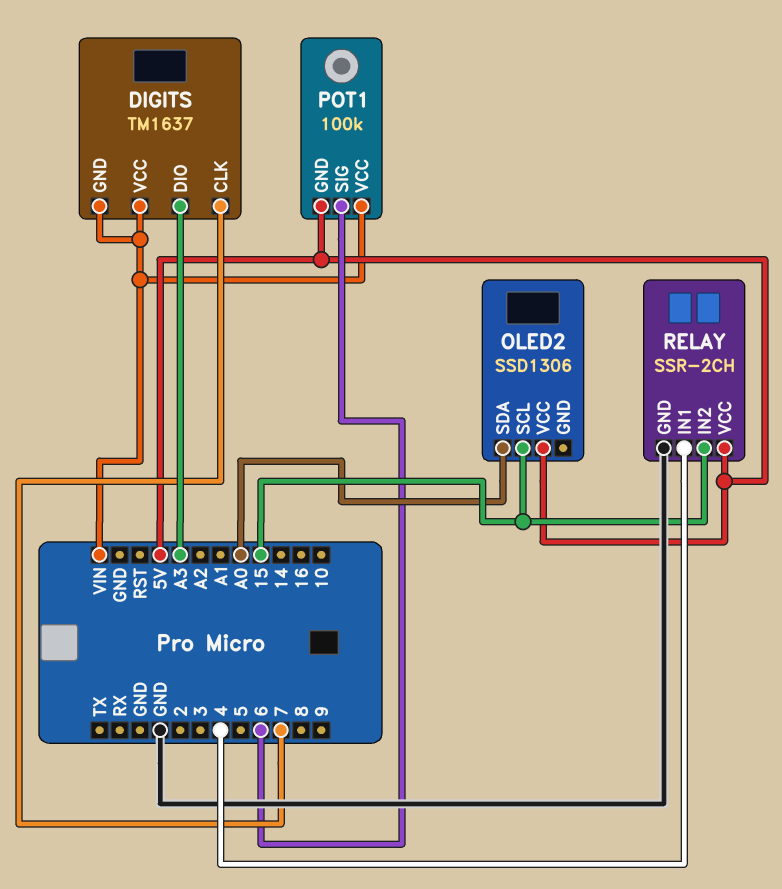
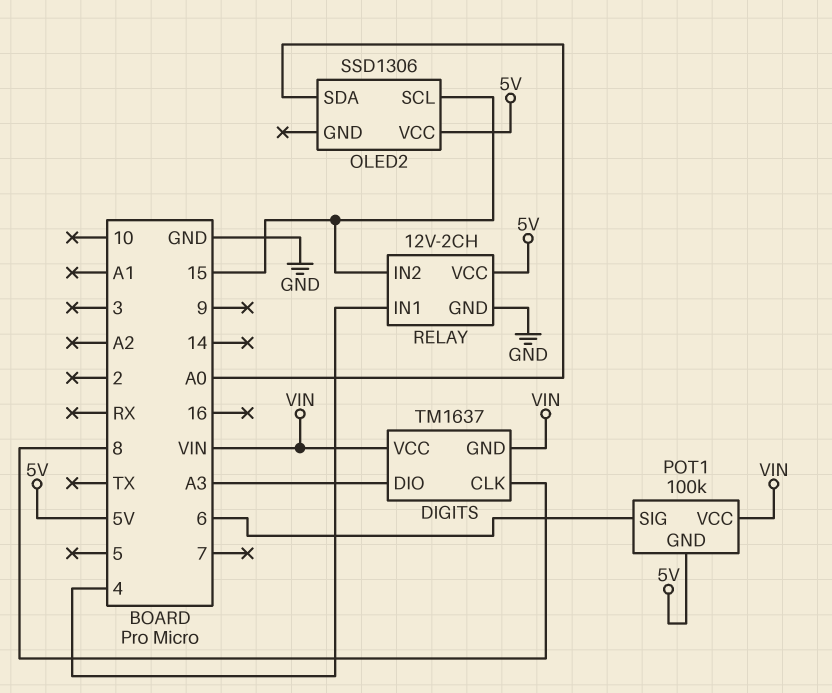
DIGITS pin CLK: 7 -> 8
RELAY: SSR-2CH -> 12V-2CH

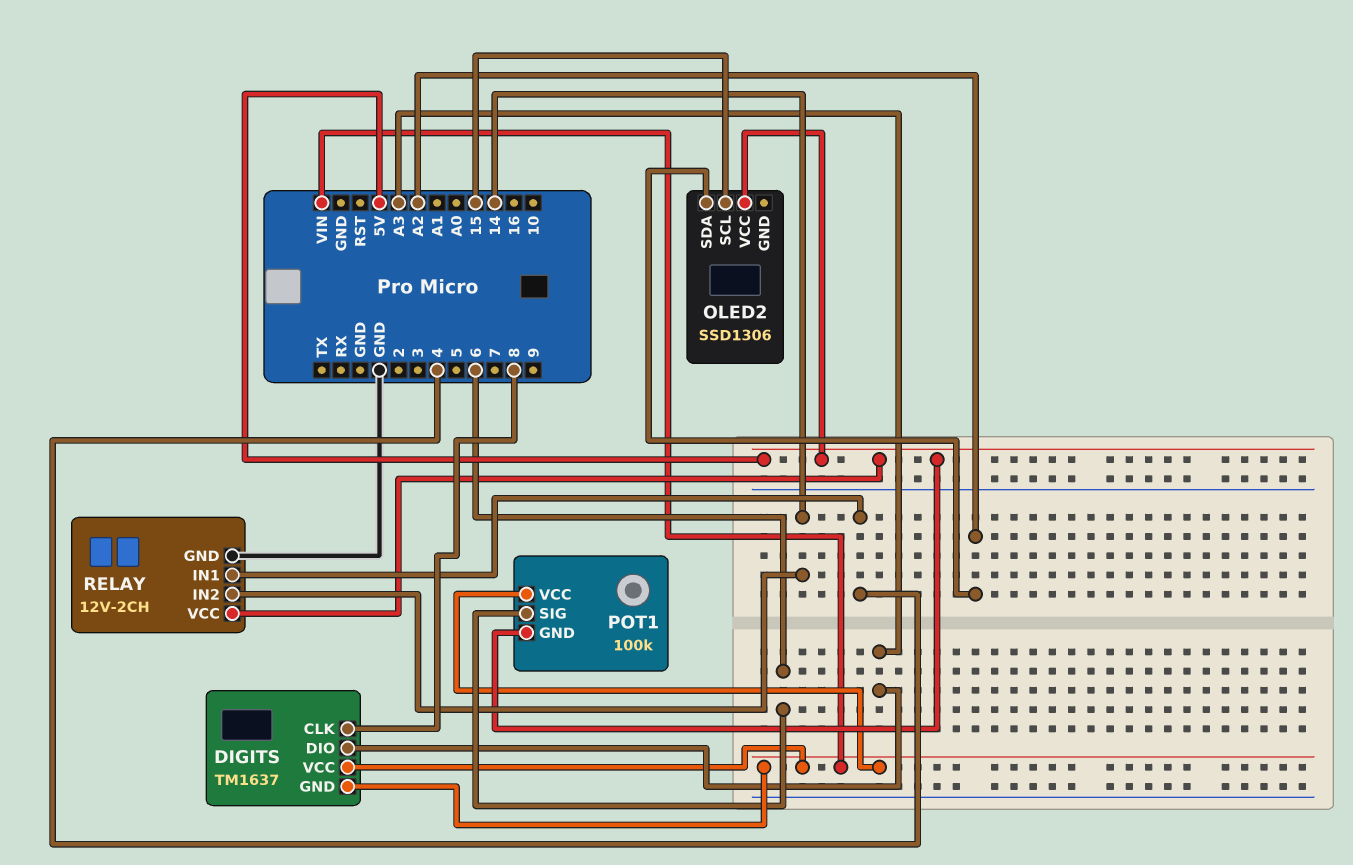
OLED2 pin SDA: A0 -> A2
RELAY pin IN2: 15 -> 14

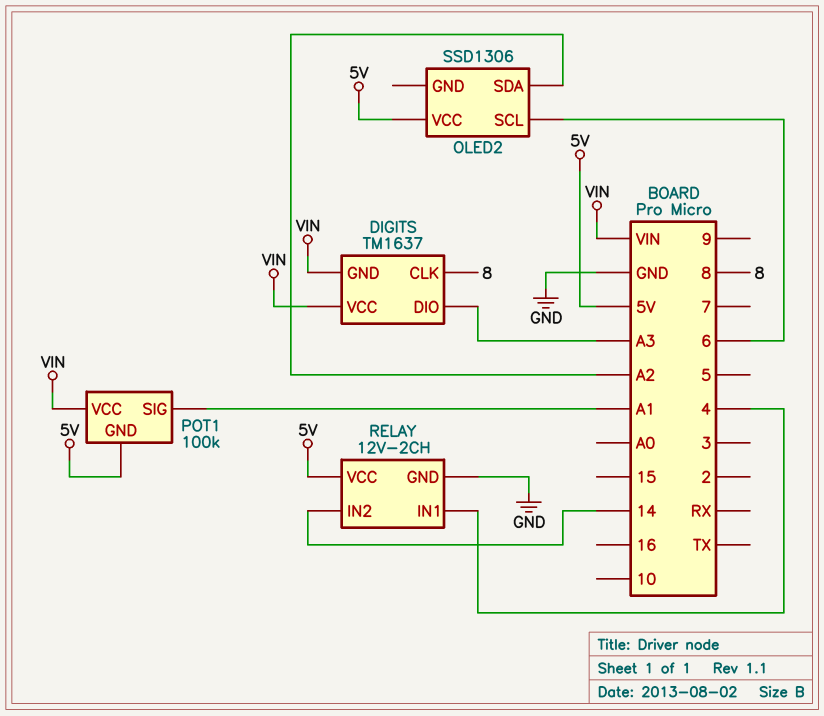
OLED2 pin SCL: 15 -> 6
POT1 pin SIG: 6 -> A1

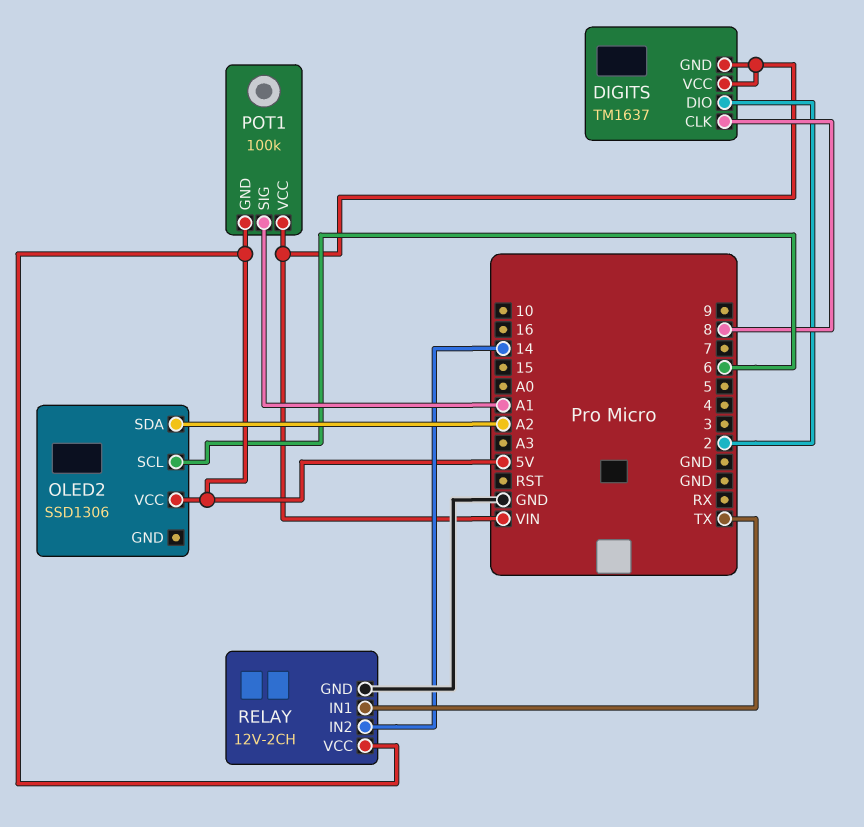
DIGITS pin DIO: A3 -> 2
RELAY pin IN1: 4 -> TX

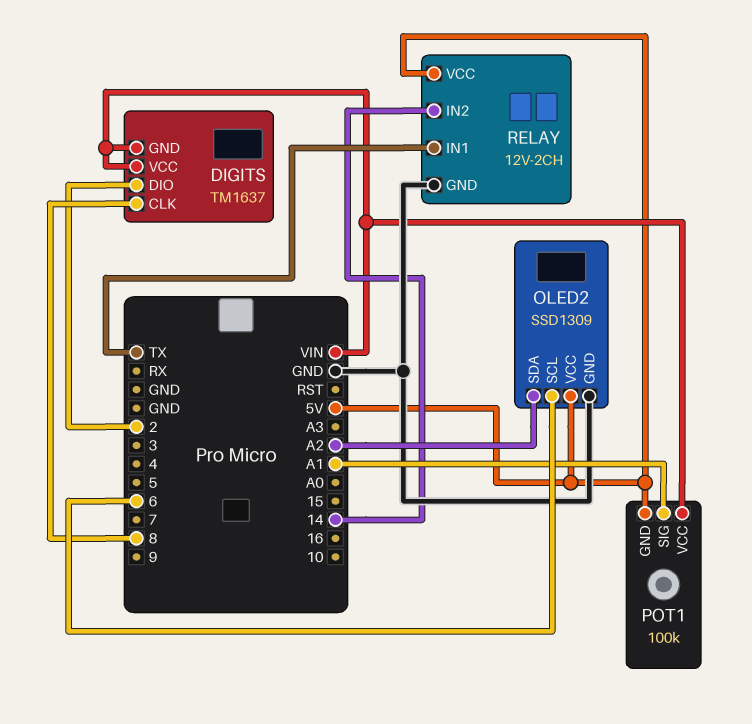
OLED2: SSD1306 -> SSD1309
OLED2 pin GND: none -> GND

